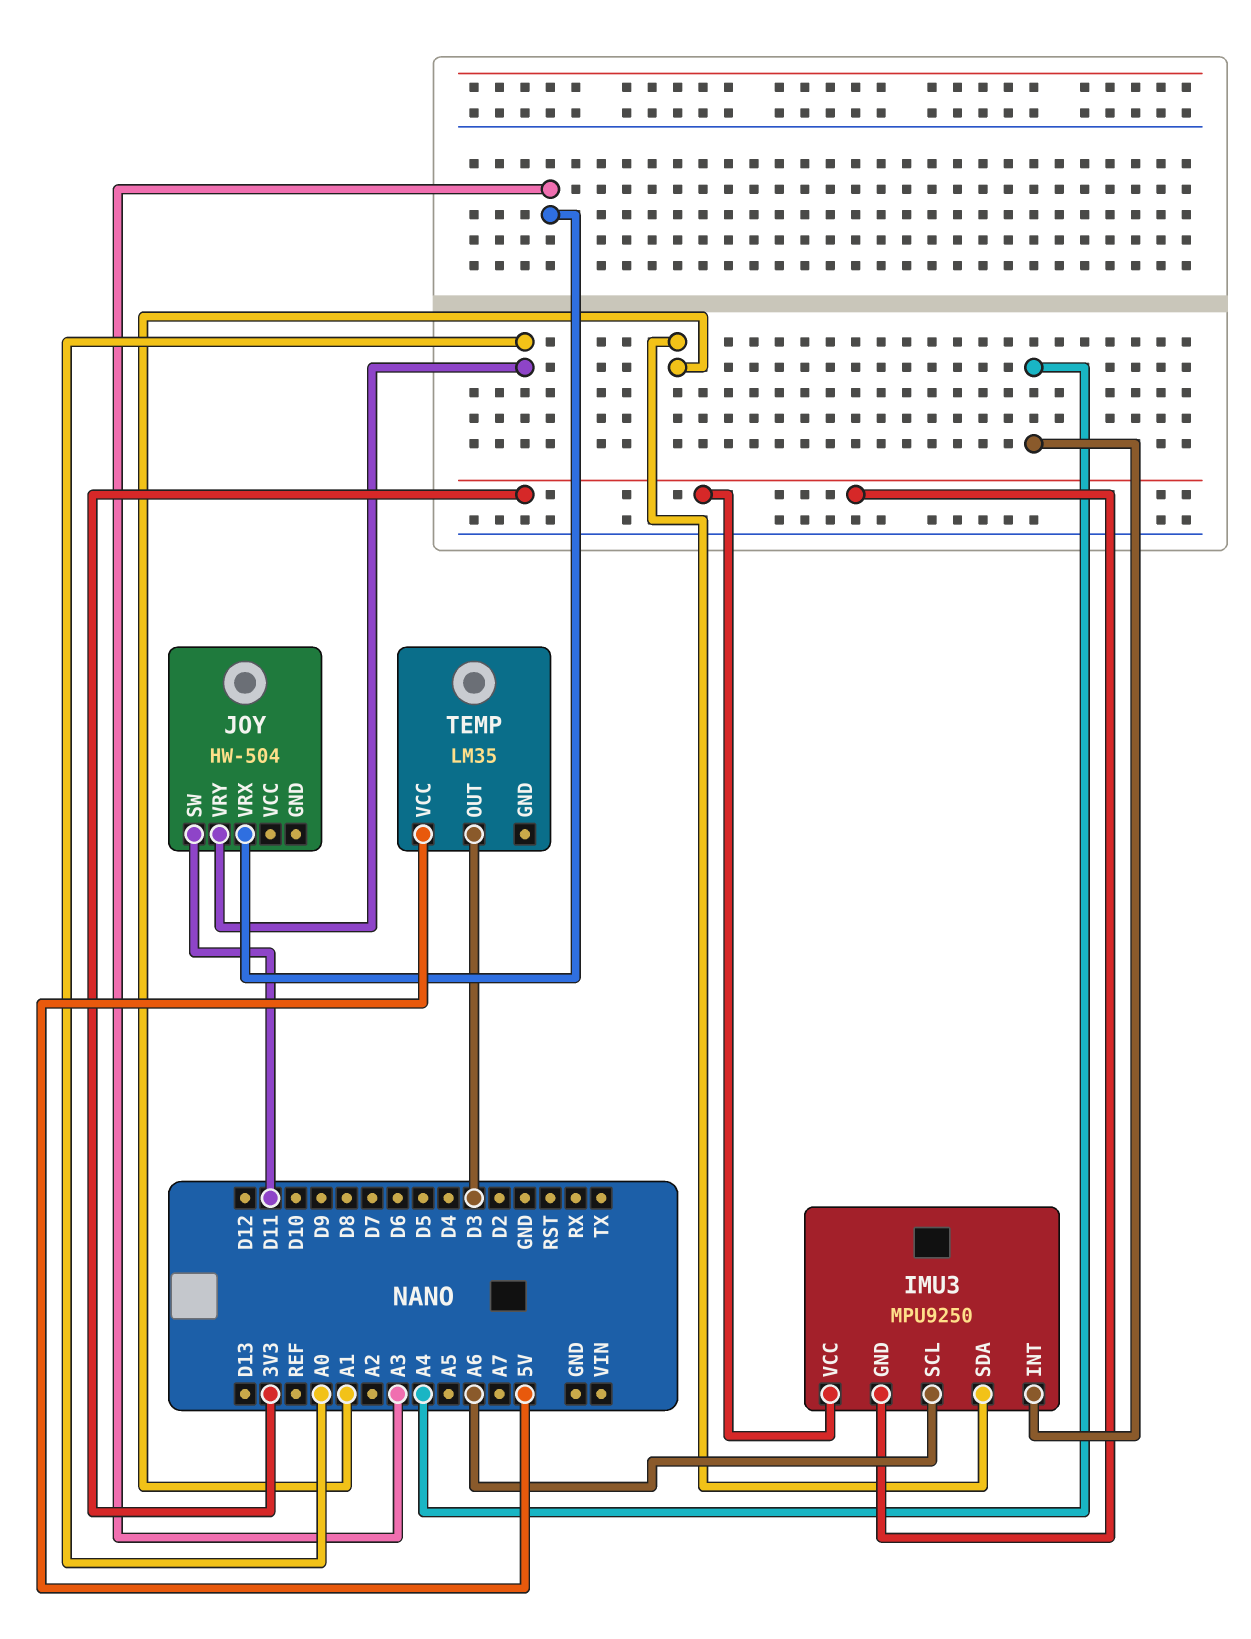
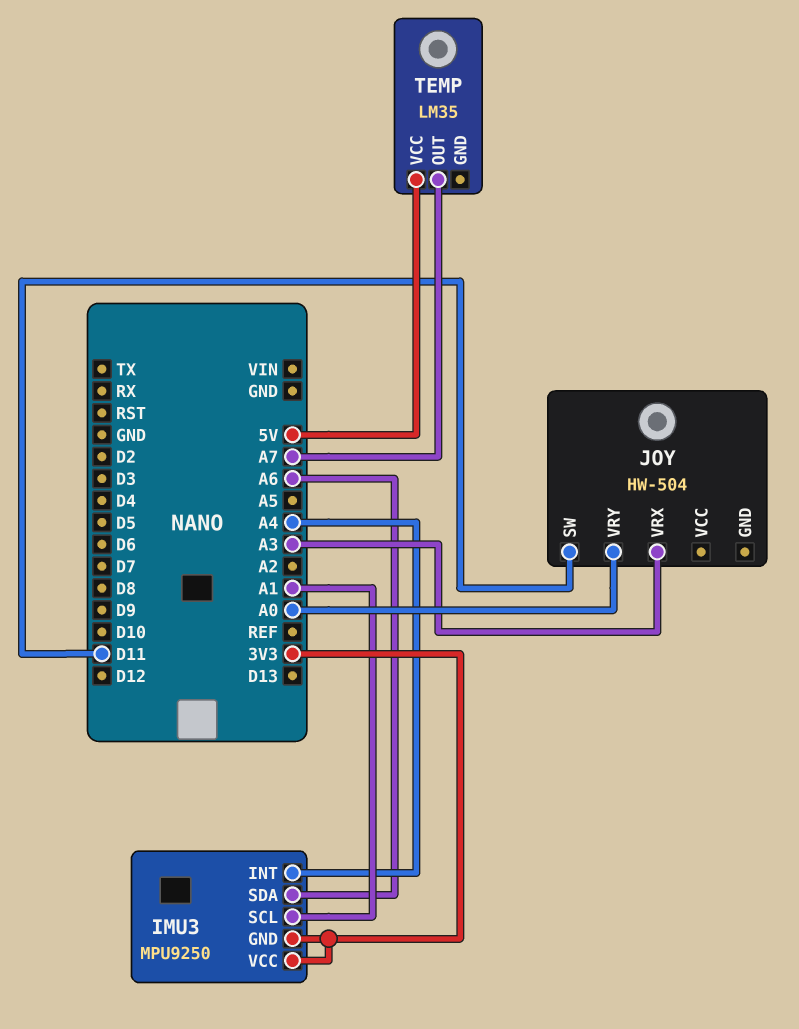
IMU3 pin SCL: A6 -> A1
IMU3 pin SDA: A1 -> A6
TEMP pin OUT: D3 -> A7

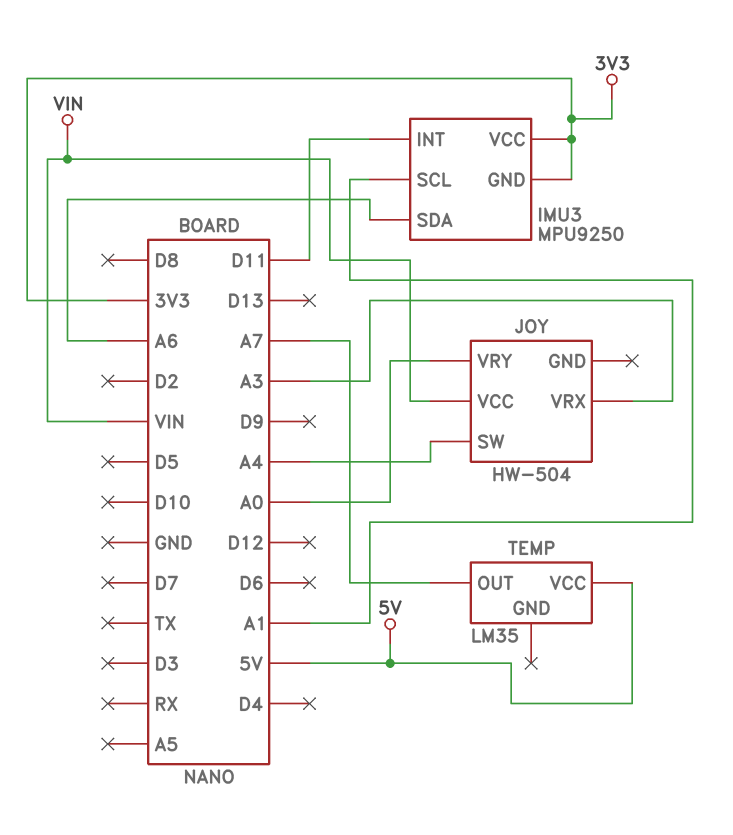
IMU3 pin INT: A4 -> D11
JOY pin SW: D11 -> A4
JOY pin VCC: none -> VIN

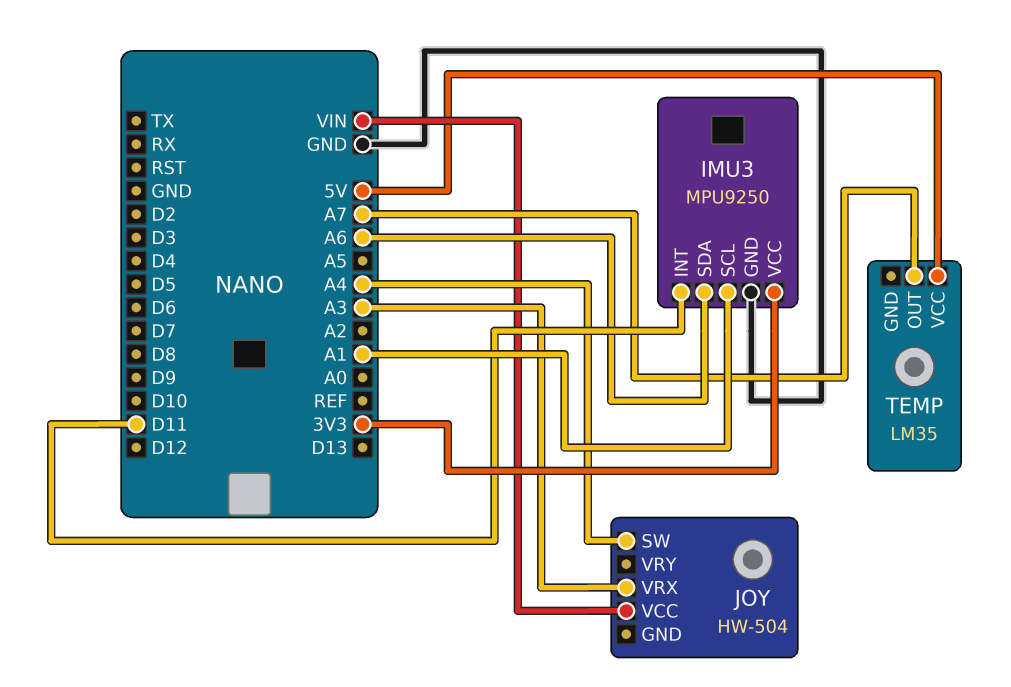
IMU3 pin GND: 3V3 -> GND
JOY pin VRY: A0 -> none

